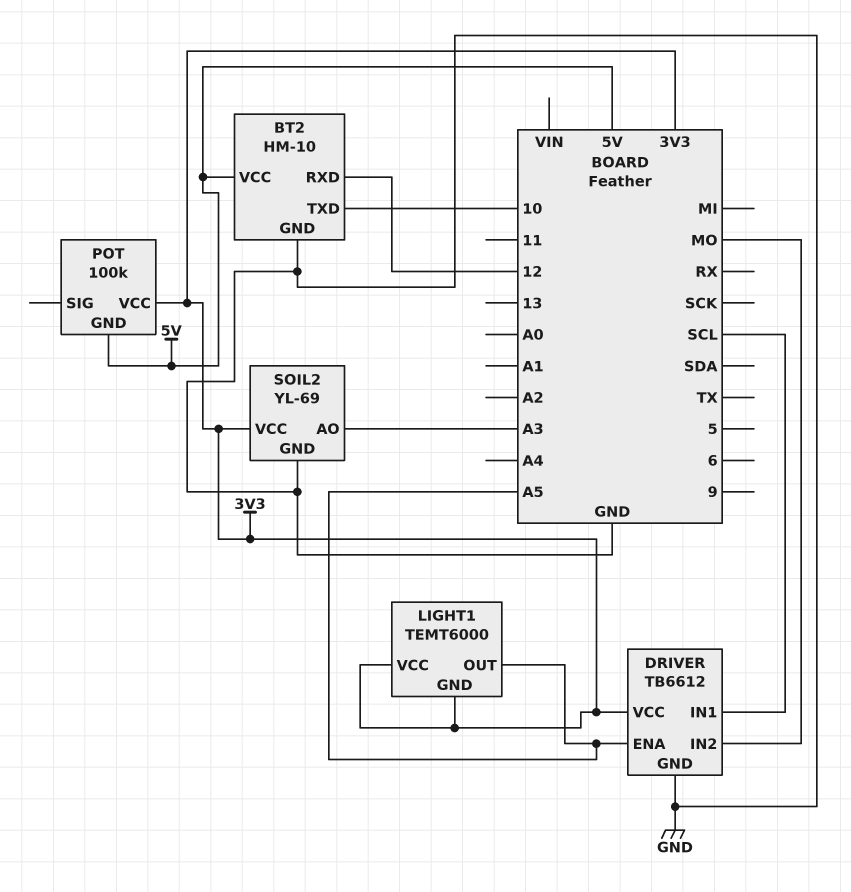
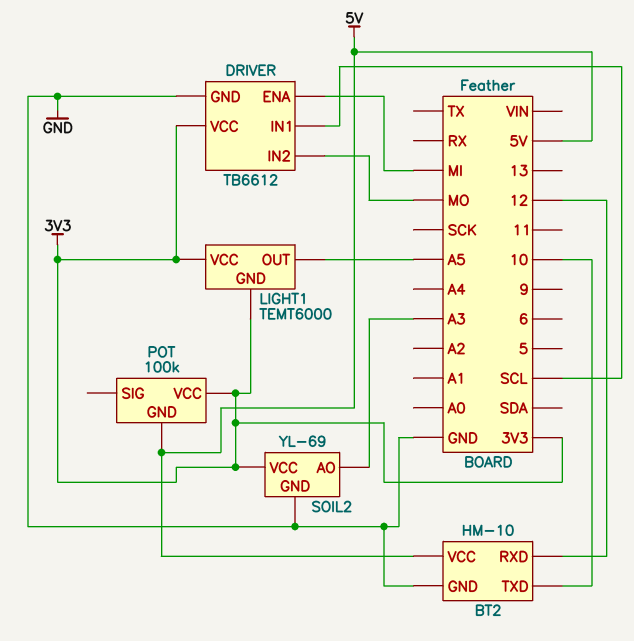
DRIVER pin ENA: A5 -> MI

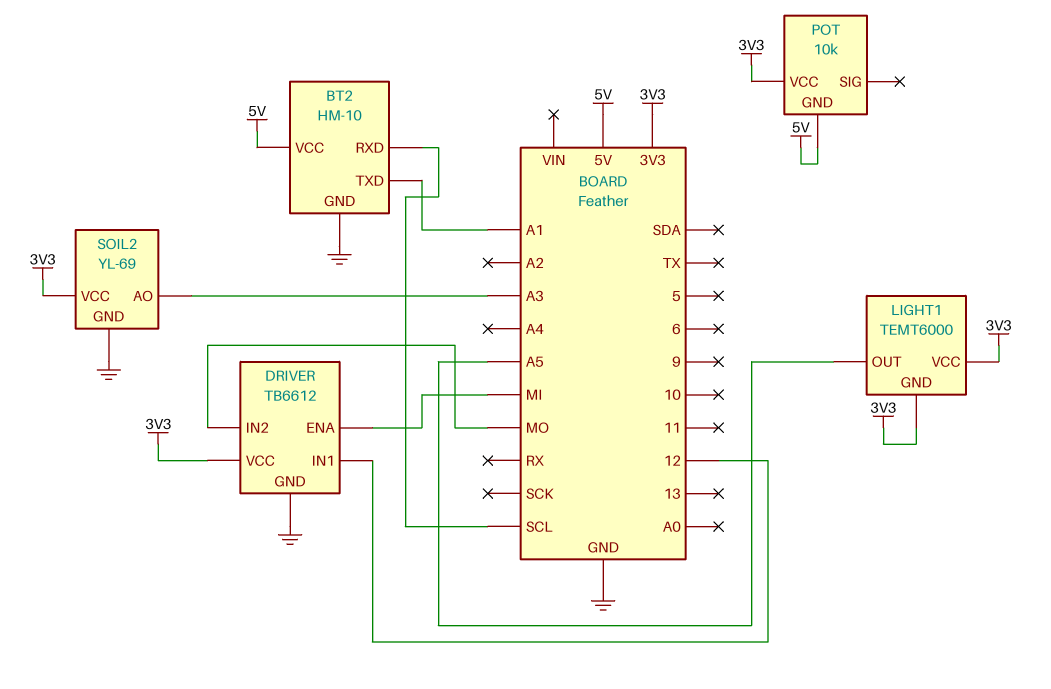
BT2 pin RXD: 12 -> SCL
BT2 pin TXD: 10 -> A1
DRIVER pin IN1: SCL -> 12
POT: 100k -> 10k

